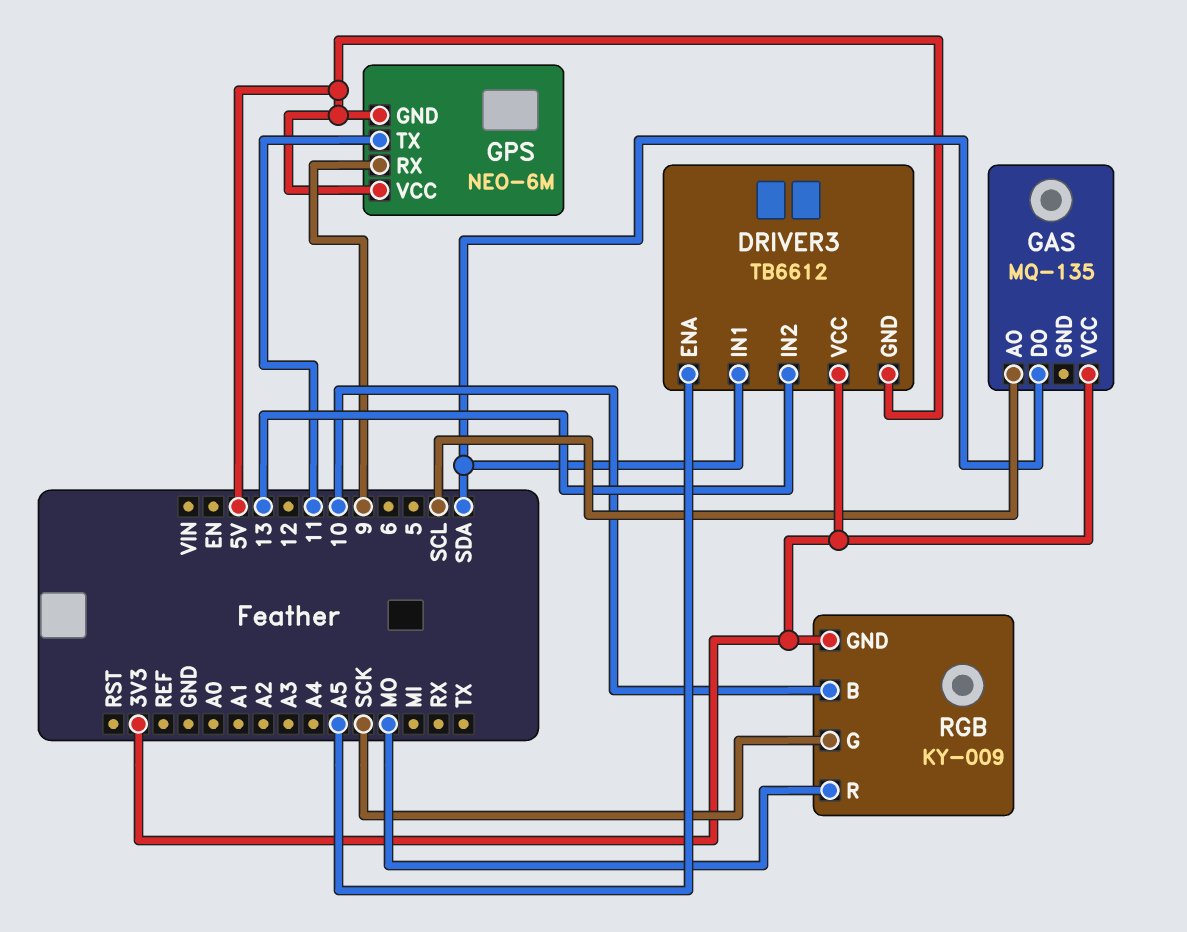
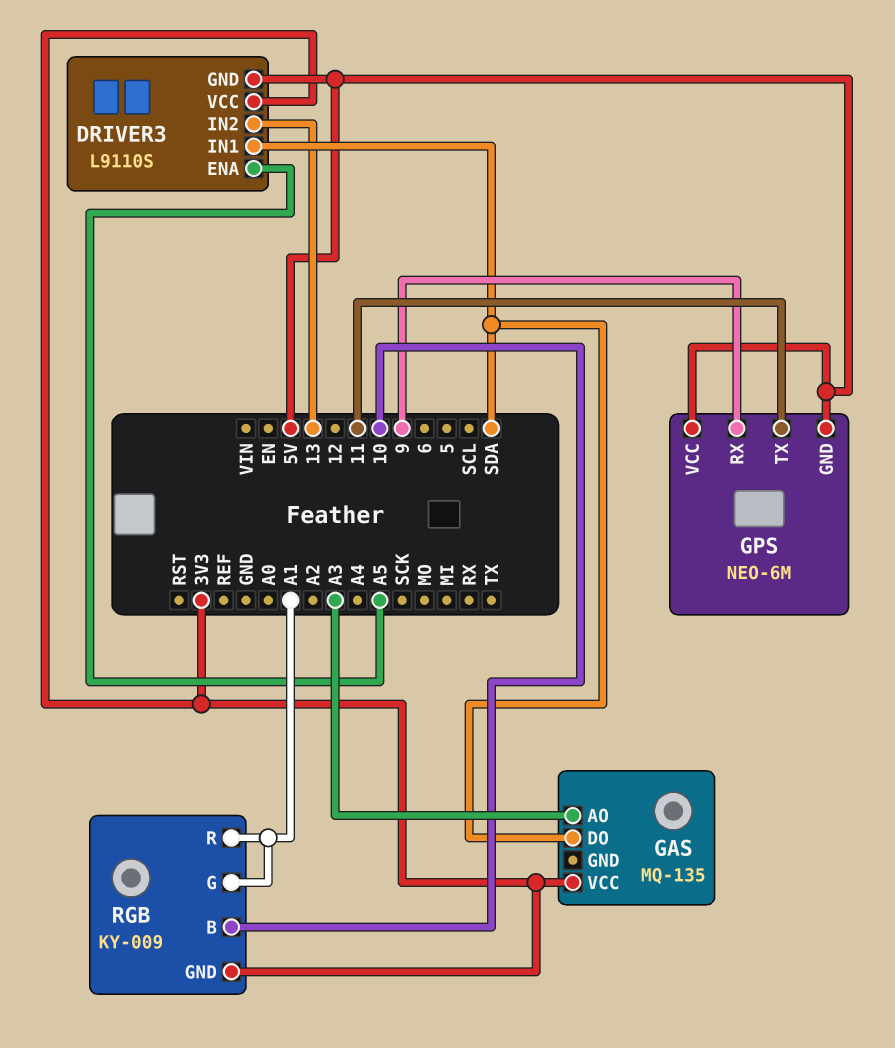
DRIVER3: TB6612 -> L9110S
GAS pin AO: SCL -> A3
RGB pin G: SCK -> A1
RGB pin R: MO -> A1

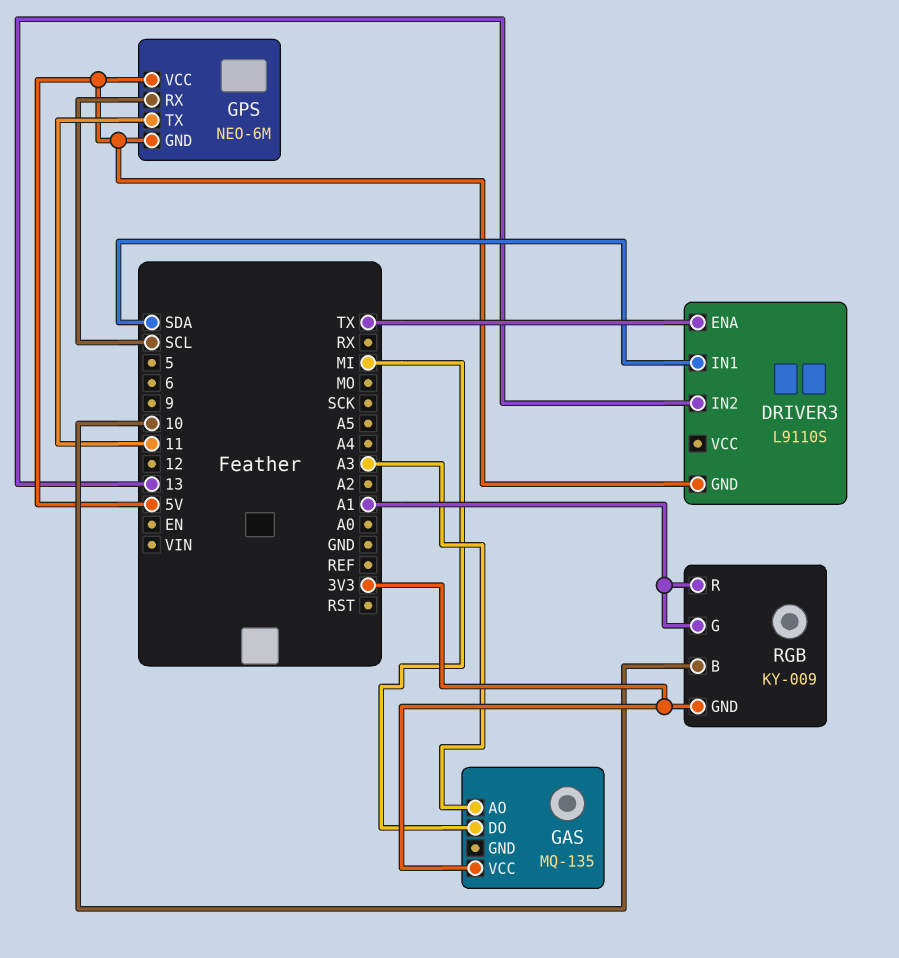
DRIVER3 pin ENA: A5 -> TX
DRIVER3 pin VCC: 3V3 -> none
GAS pin DO: SDA -> MI
GPS pin RX: 9 -> SCL

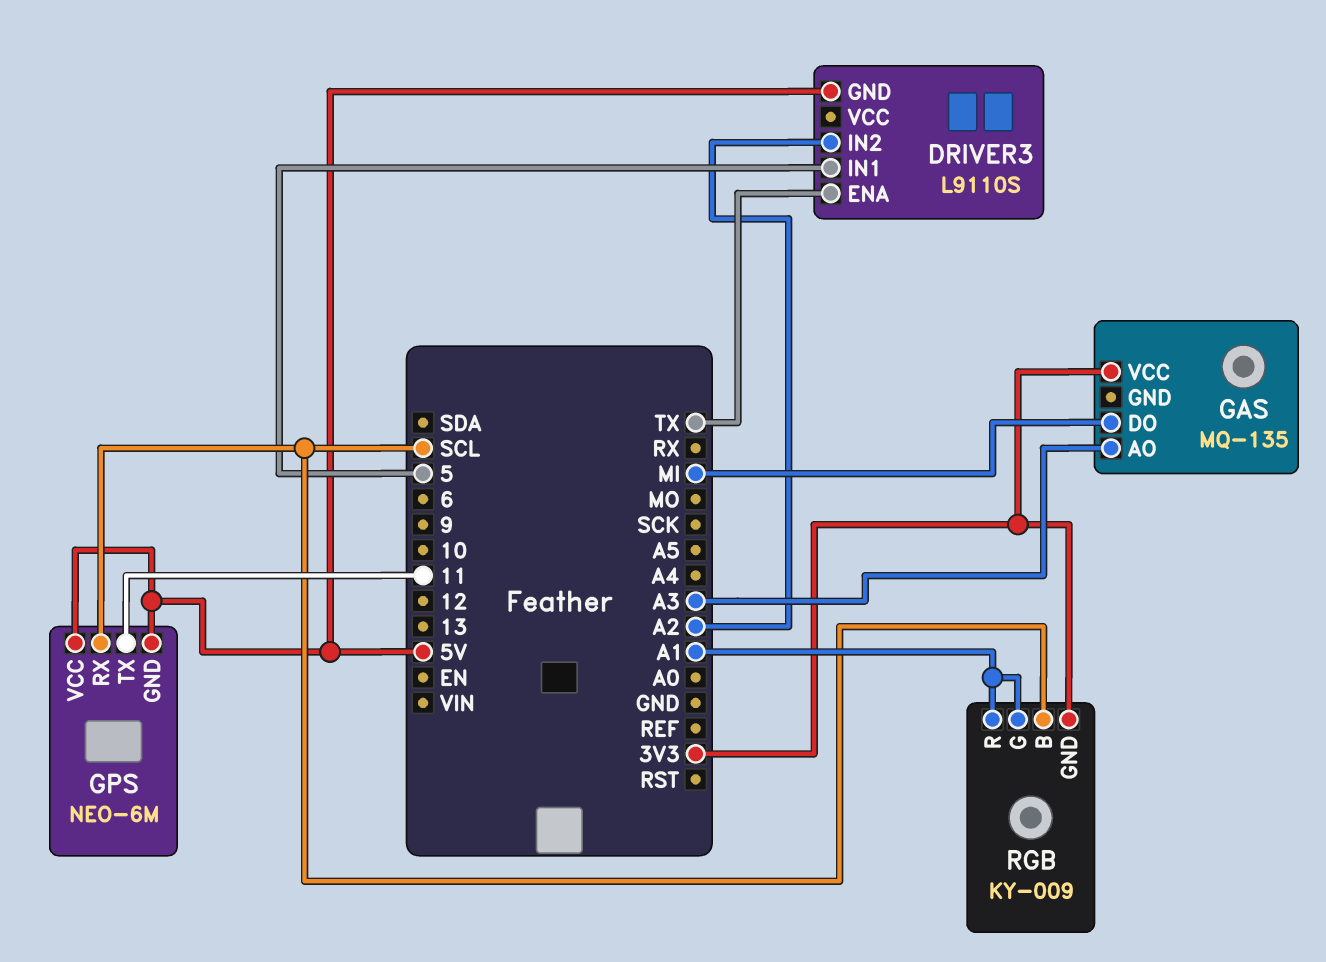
DRIVER3 pin IN1: SDA -> 5
DRIVER3 pin IN2: 13 -> A2
RGB pin B: 10 -> SCL

